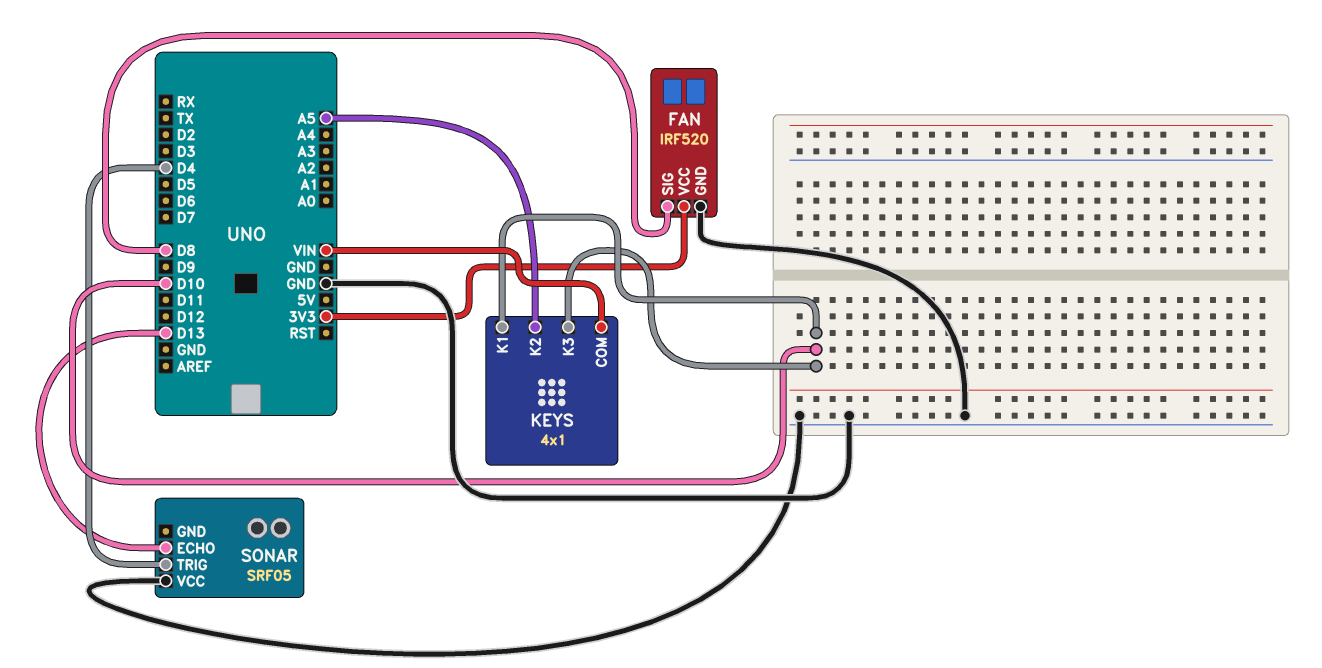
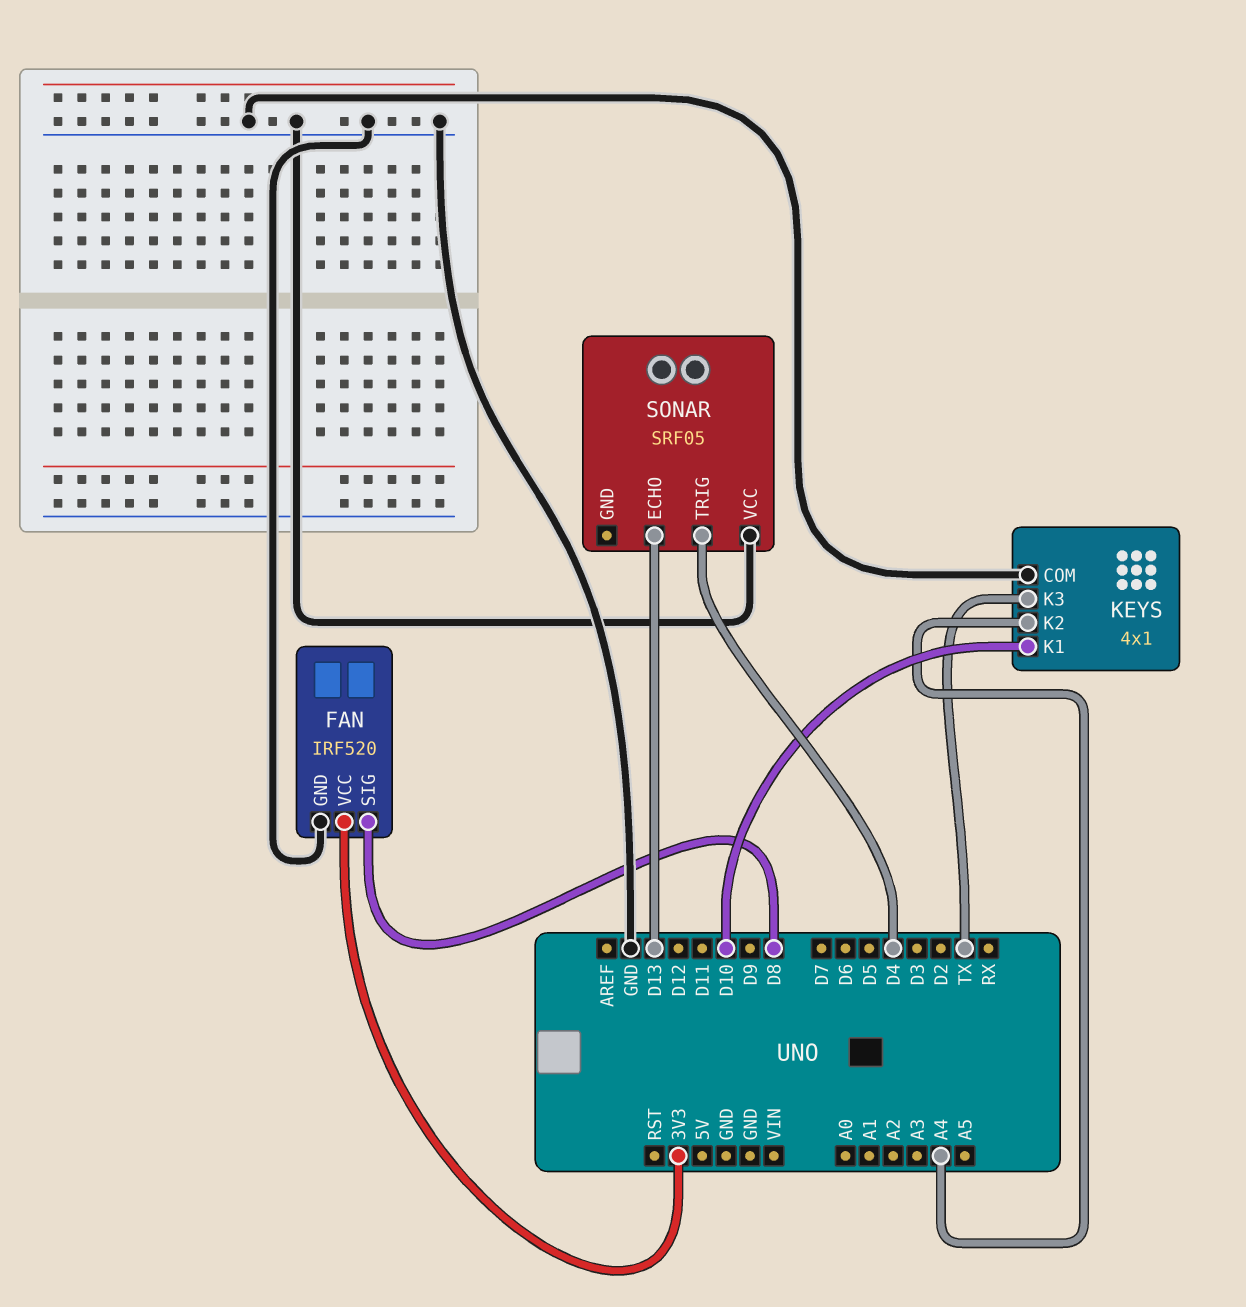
KEYS pin COM: VIN -> GND
KEYS pin K2: A5 -> A4
KEYS pin K3: D10 -> TX

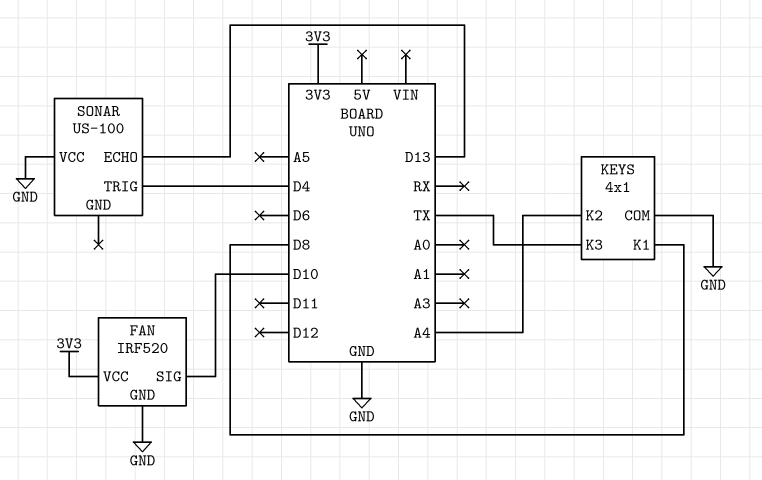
FAN pin SIG: D8 -> D10
KEYS pin K1: D10 -> D8
SONAR: SRF05 -> US-100

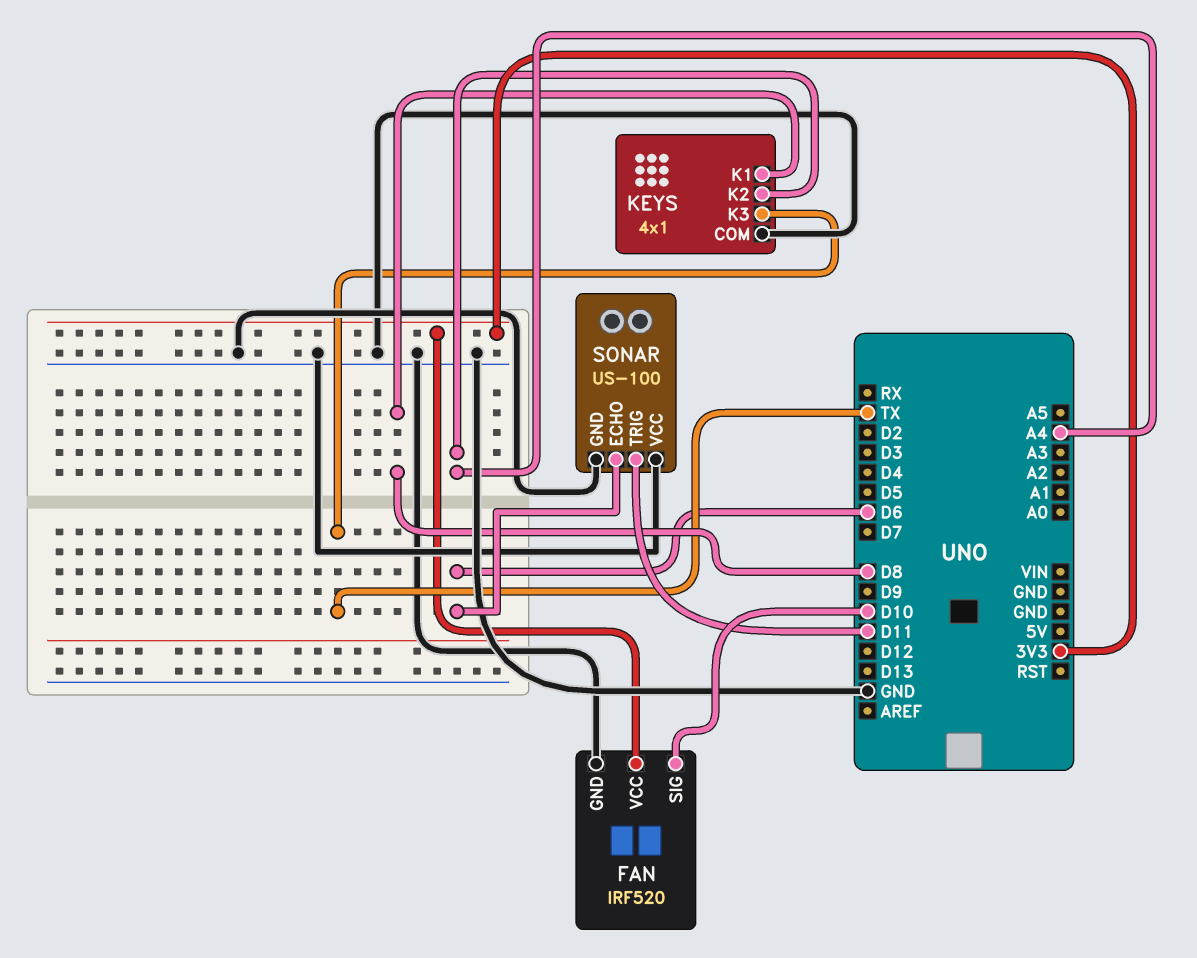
SONAR pin ECHO: D13 -> D6
SONAR pin GND: none -> GND
SONAR pin TRIG: D4 -> D11

